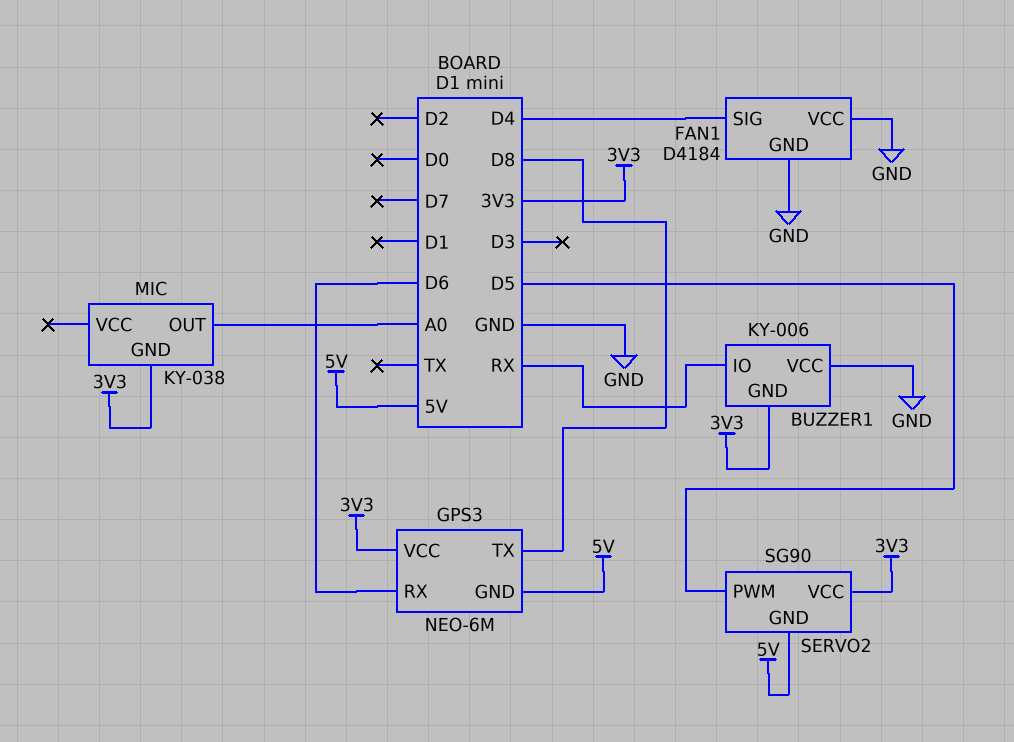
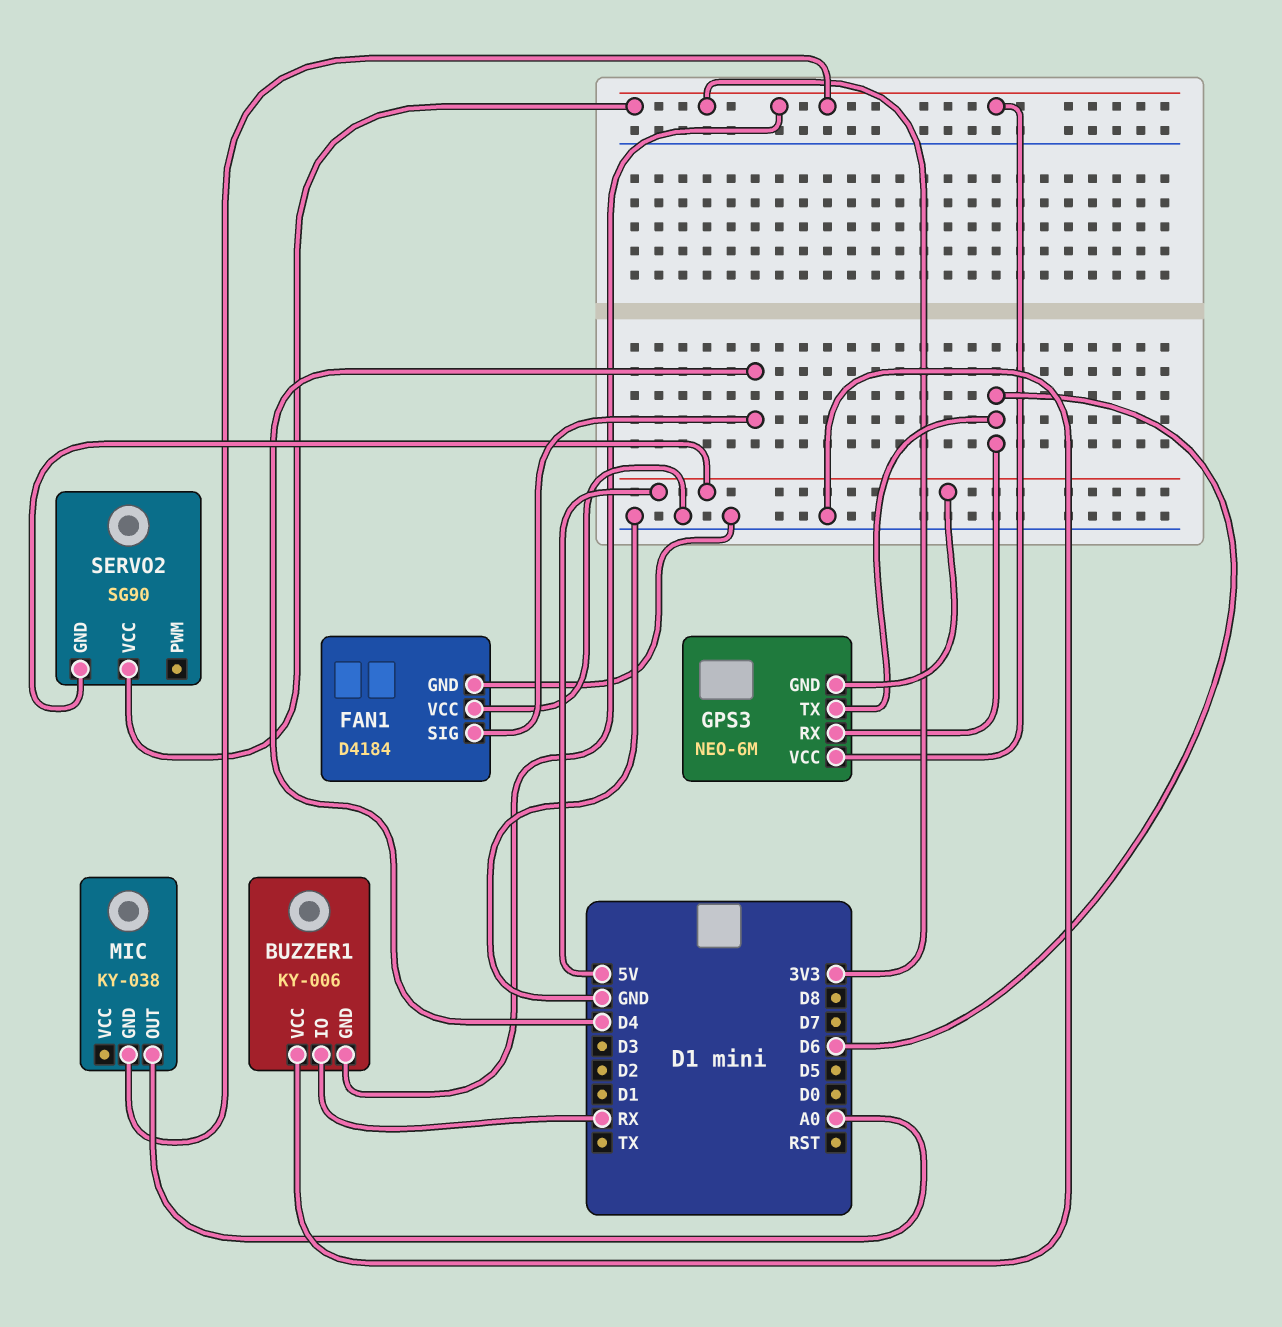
GPS3 pin TX: D8 -> D6
SERVO2 pin PWM: D5 -> none

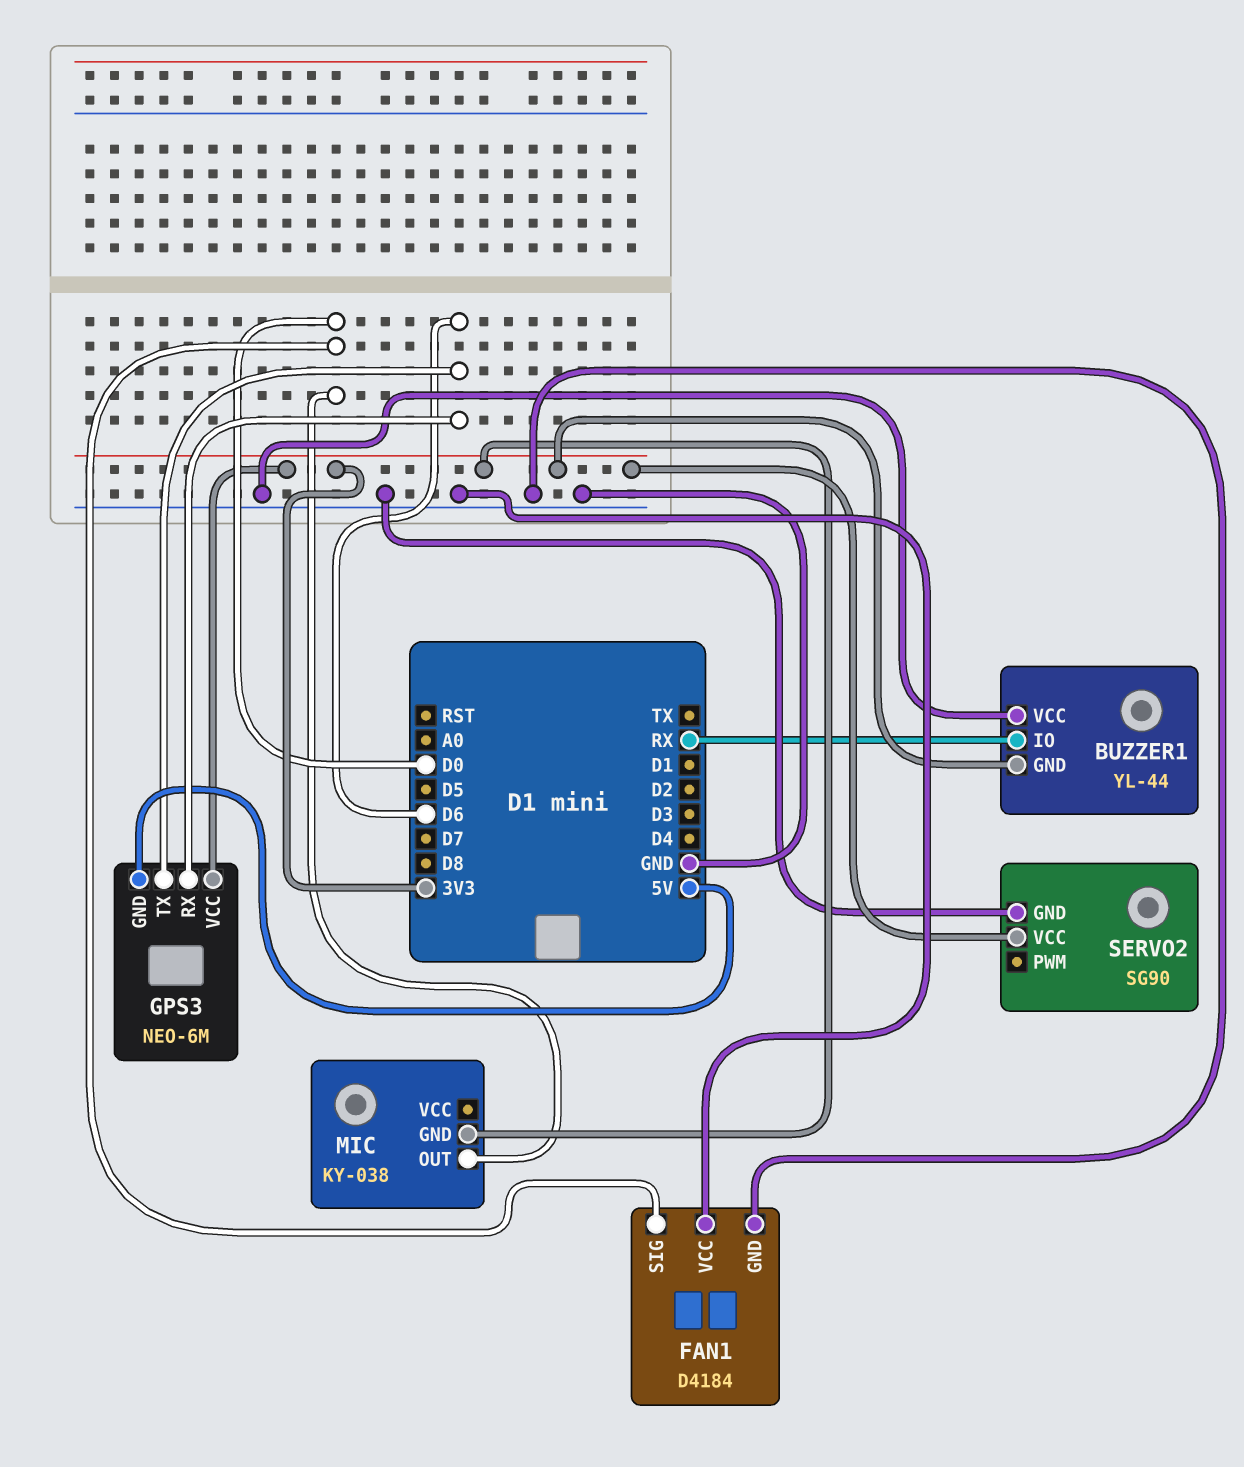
BUZZER1: KY-006 -> YL-44
FAN1 pin SIG: D4 -> D0
MIC pin OUT: A0 -> D0
SERVO2 pin GND: 5V -> GND

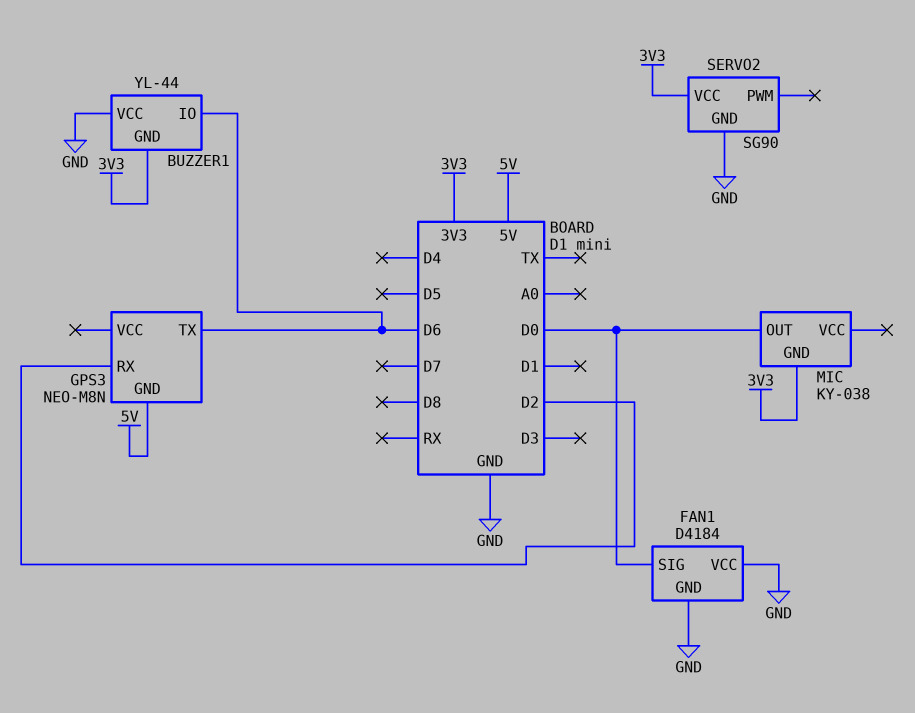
BUZZER1 pin IO: RX -> D6
GPS3: NEO-6M -> NEO-M8N
GPS3 pin RX: D6 -> D2
GPS3 pin VCC: 3V3 -> none

